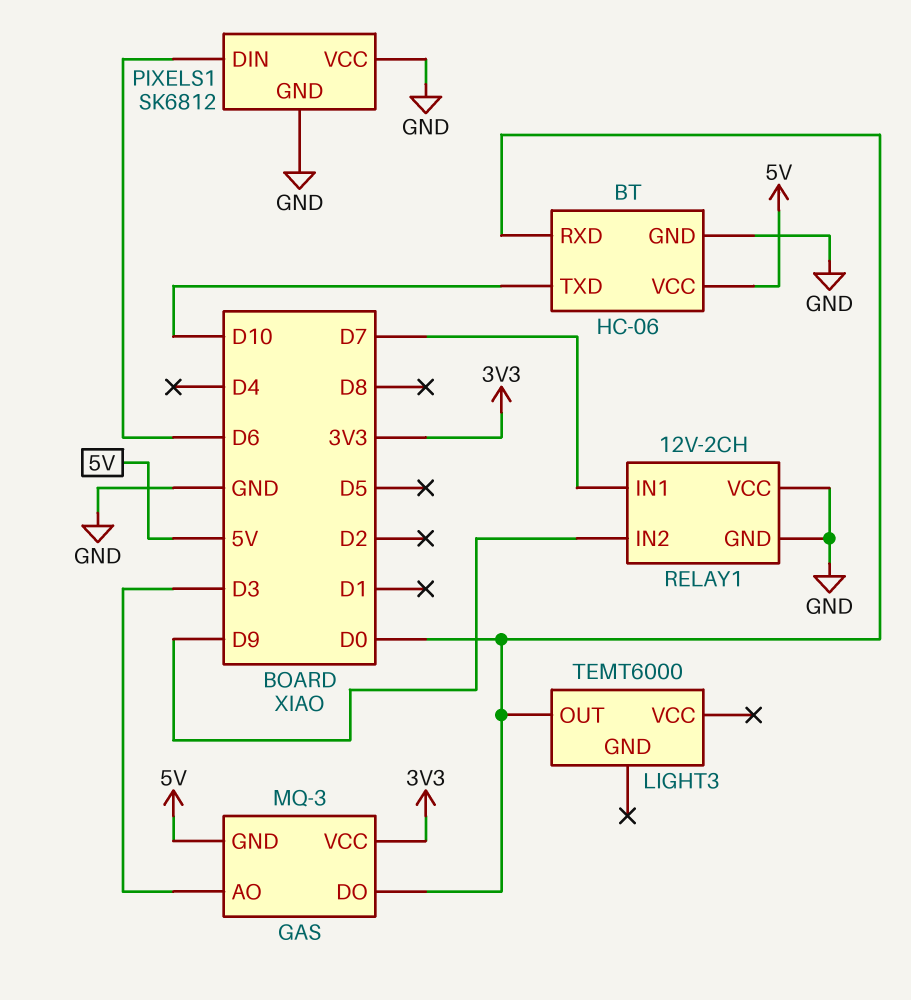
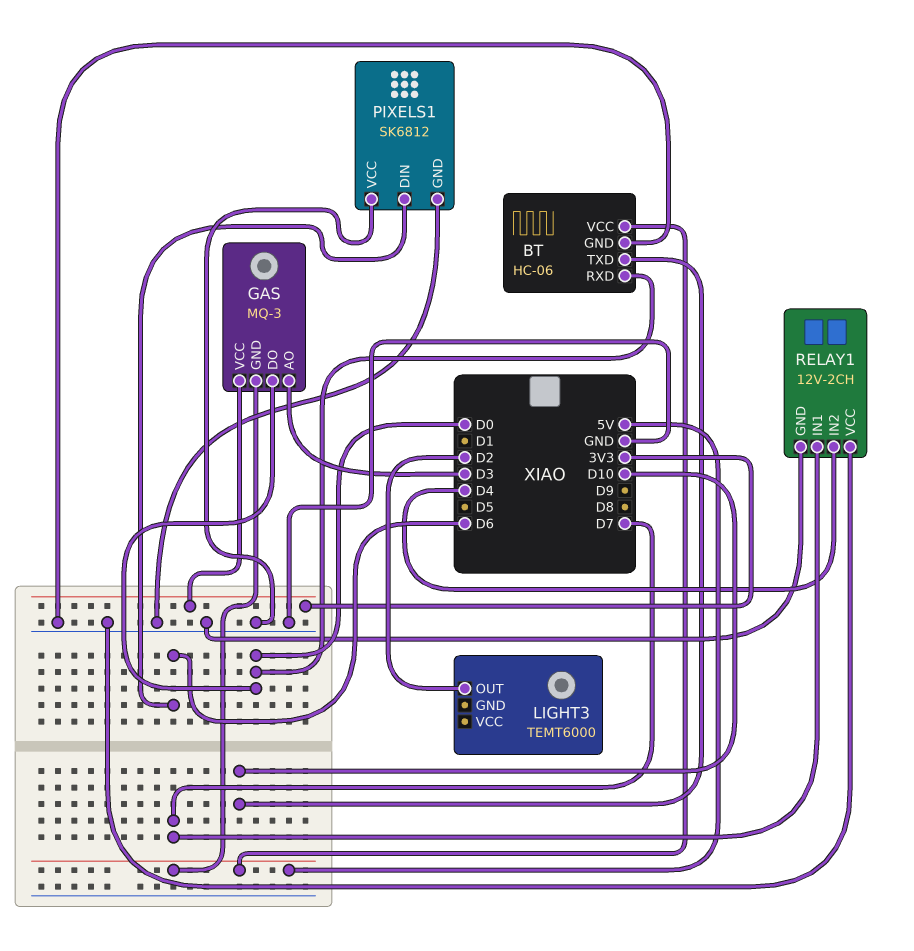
LIGHT3 pin OUT: D0 -> D2
RELAY1 pin IN2: D9 -> D4

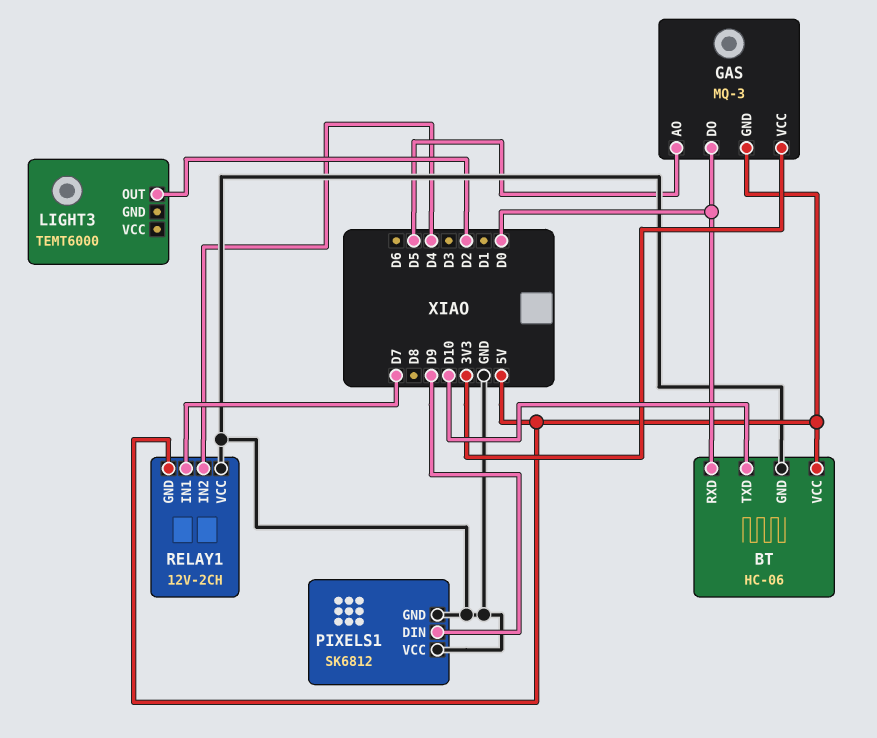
GAS pin AO: D3 -> D5
PIXELS1 pin DIN: D6 -> D9
RELAY1 pin GND: GND -> 5V

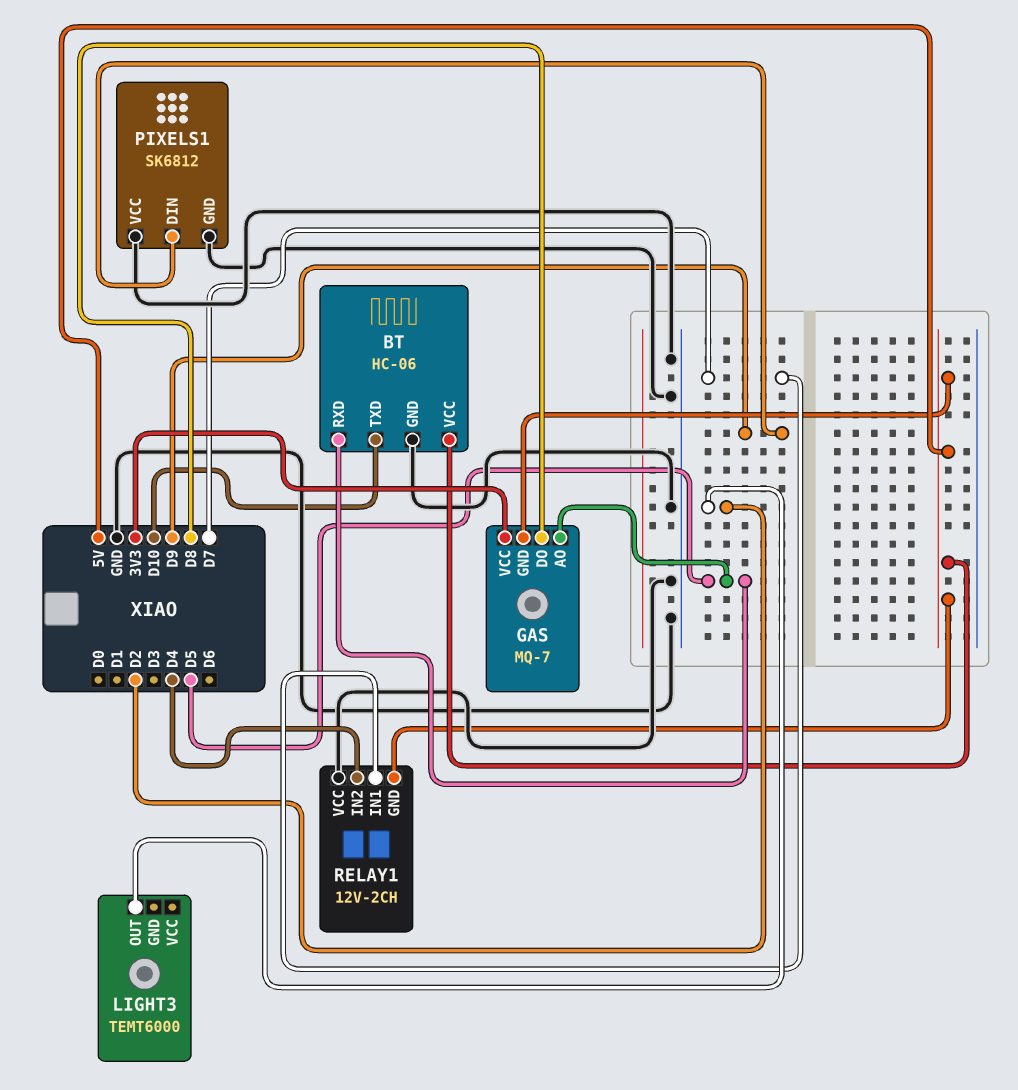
BT pin RXD: D0 -> D5
GAS: MQ-3 -> MQ-7
GAS pin DO: D0 -> D8

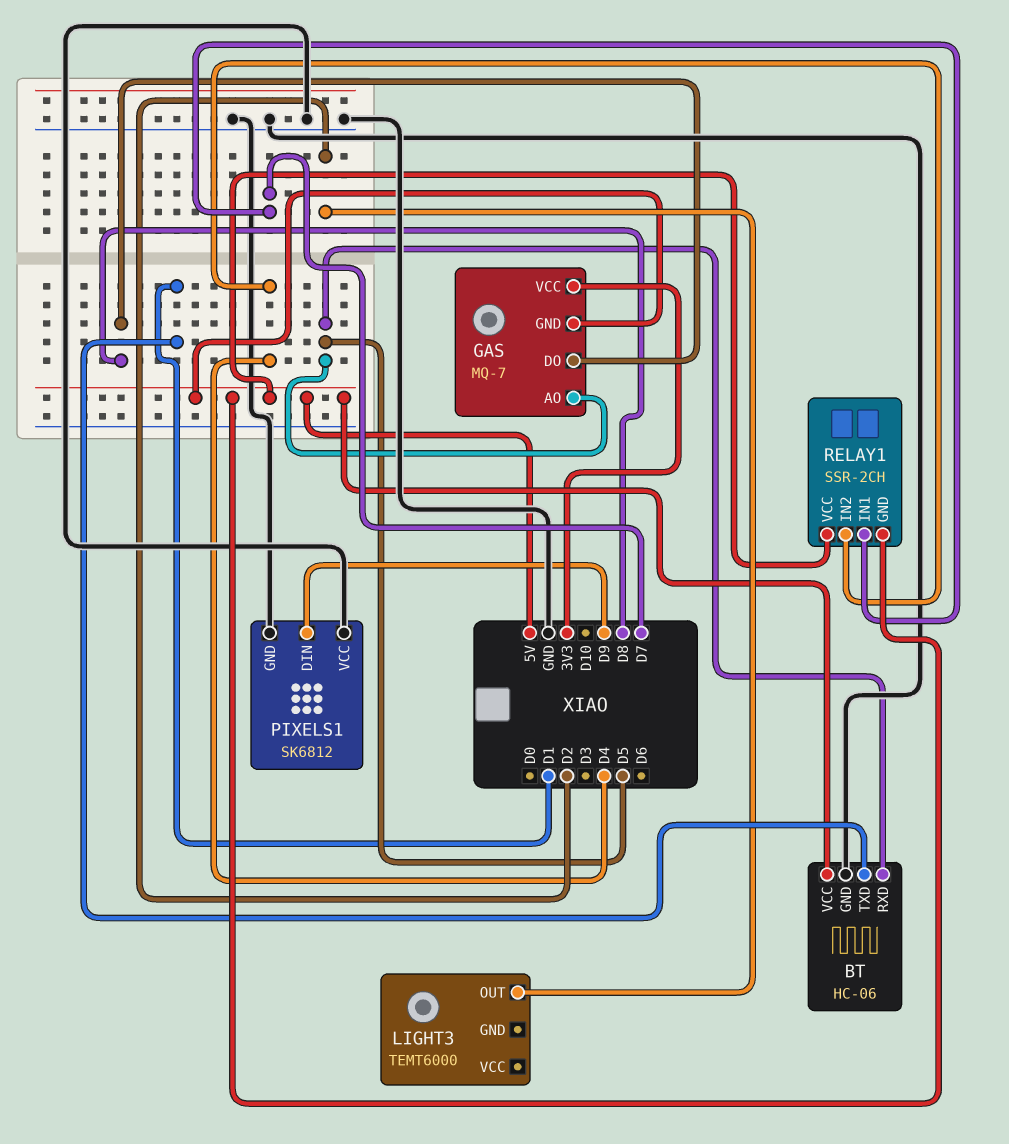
BT pin TXD: D10 -> D1
RELAY1: 12V-2CH -> SSR-2CH
RELAY1 pin VCC: GND -> 5V

